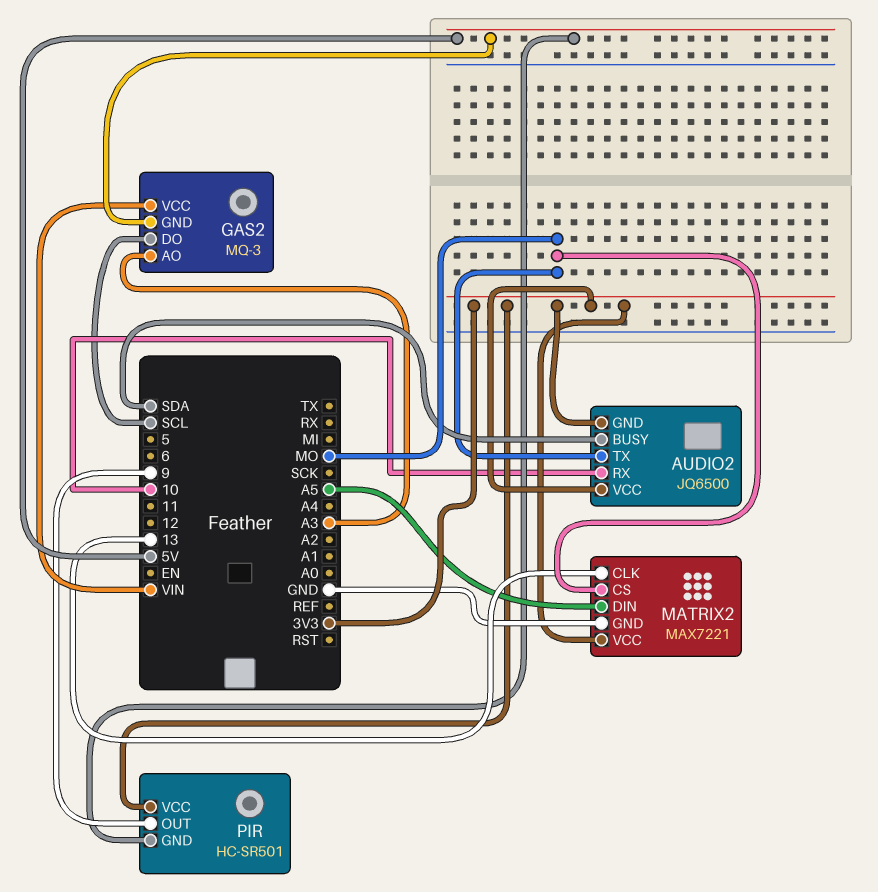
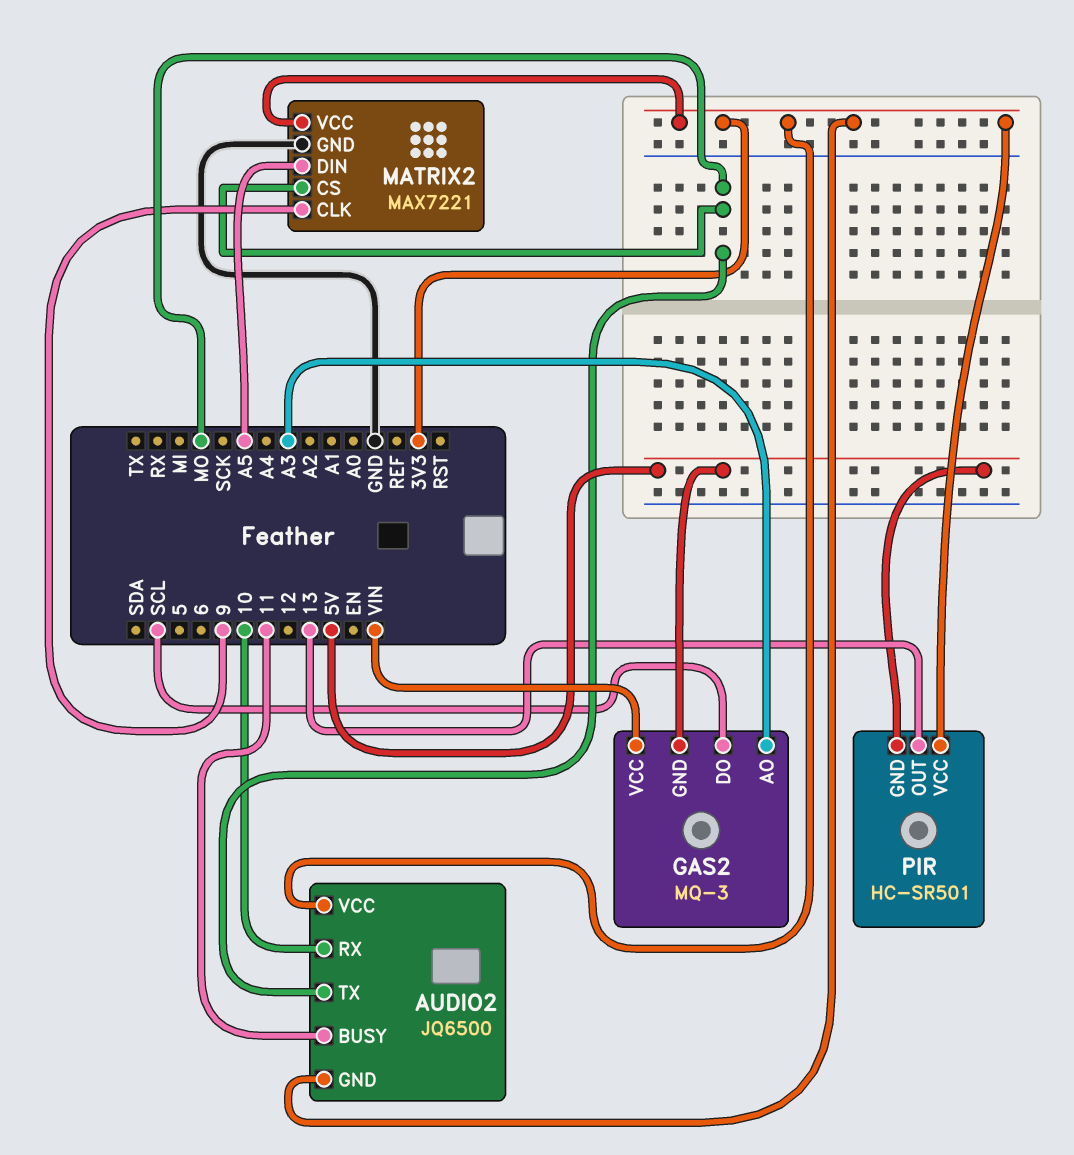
AUDIO2 pin BUSY: SDA -> 11
MATRIX2 pin CLK: 13 -> 9
PIR pin OUT: 9 -> 13

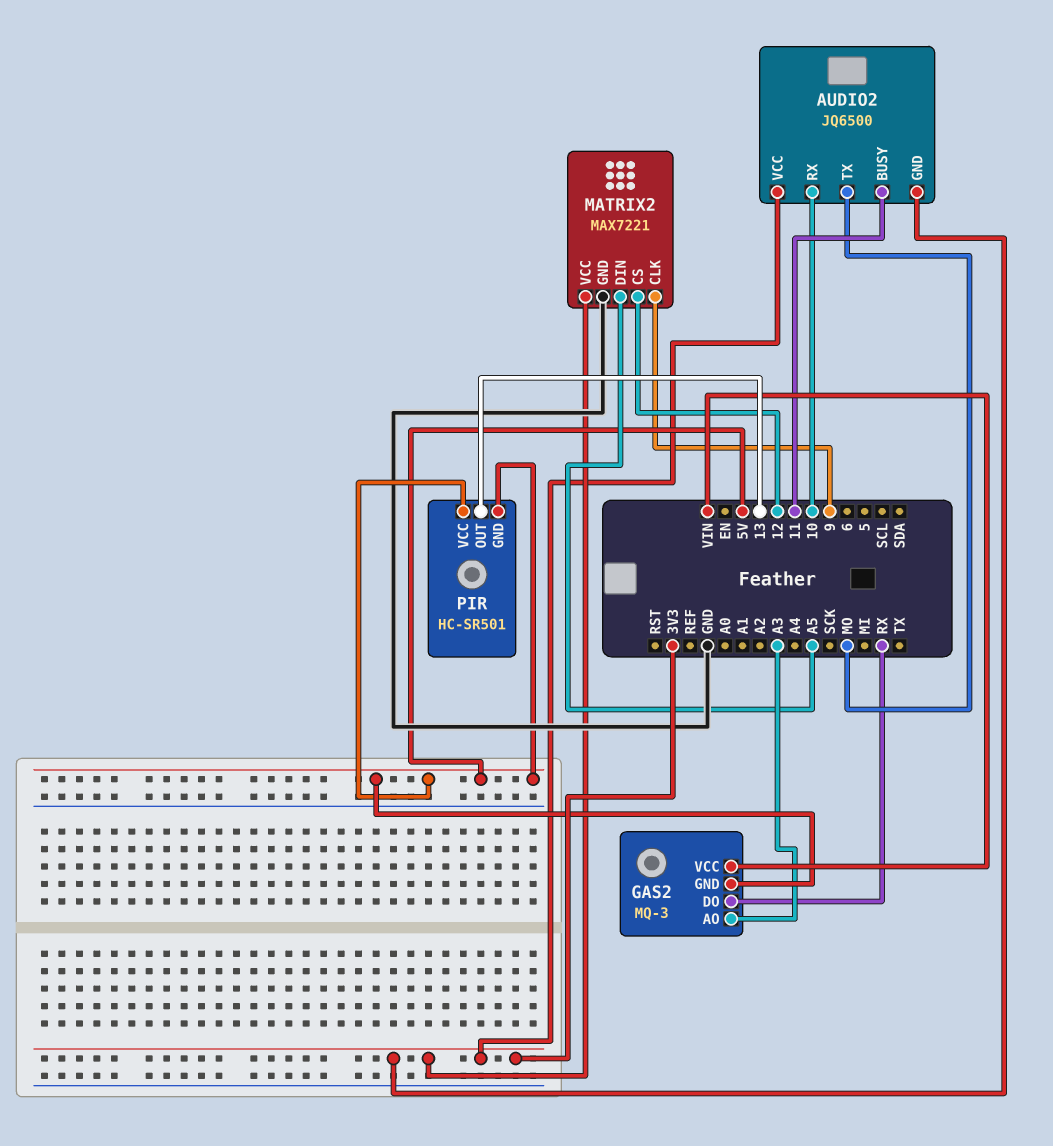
GAS2 pin DO: SCL -> RX
MATRIX2 pin CS: MO -> 12
PIR pin VCC: 3V3 -> 5V

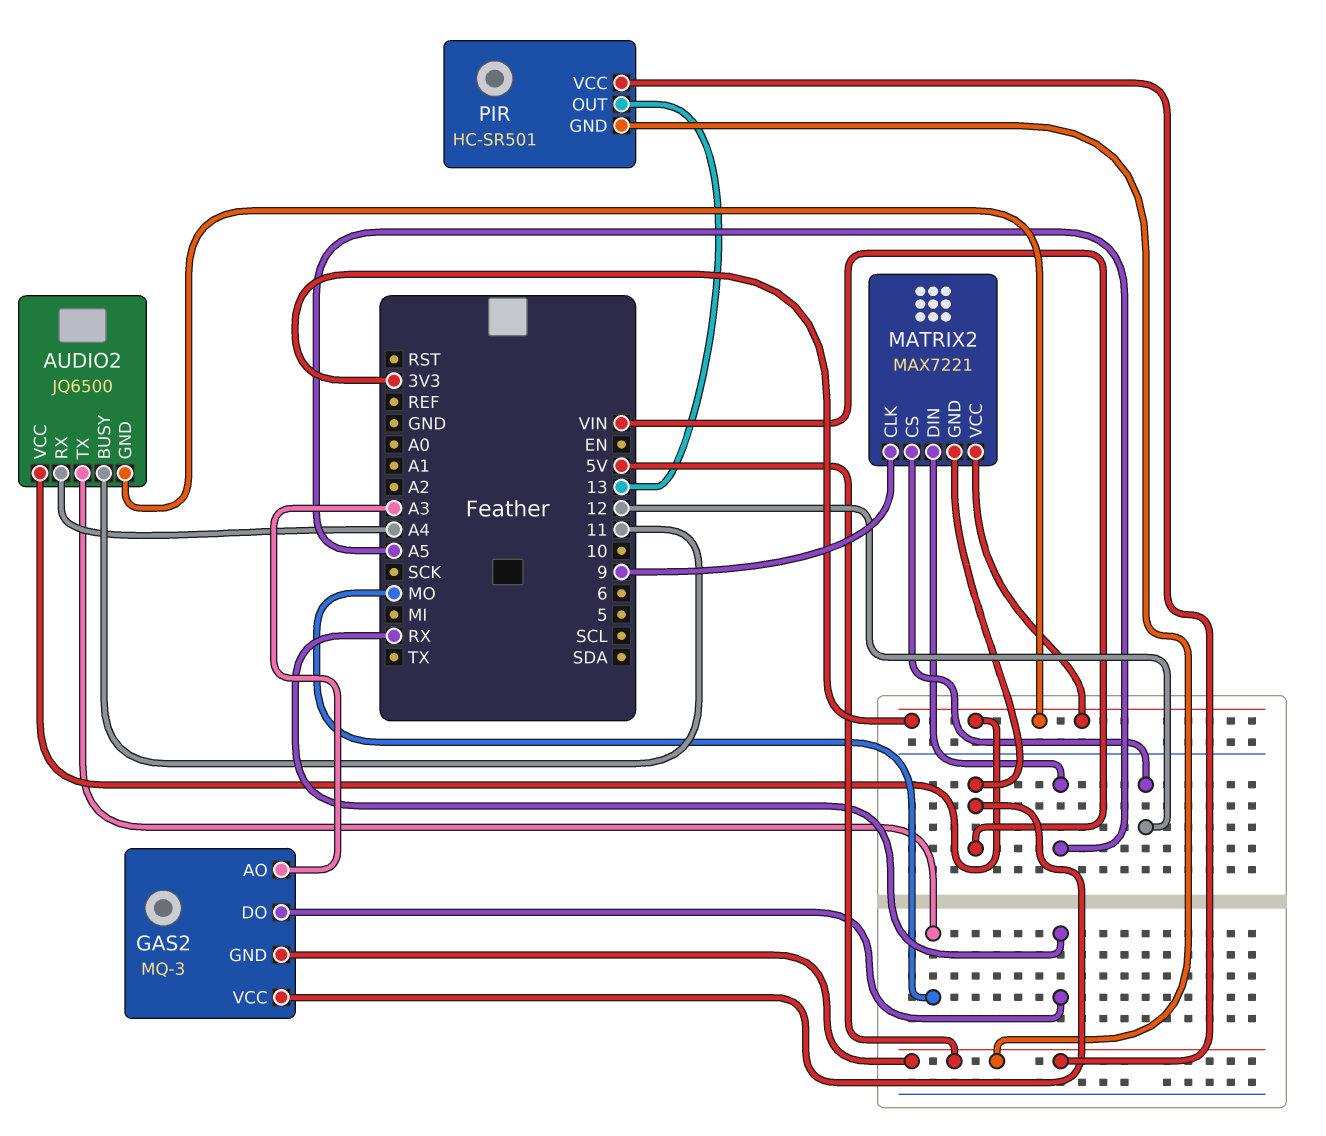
AUDIO2 pin RX: 10 -> A4
MATRIX2 pin GND: GND -> VIN

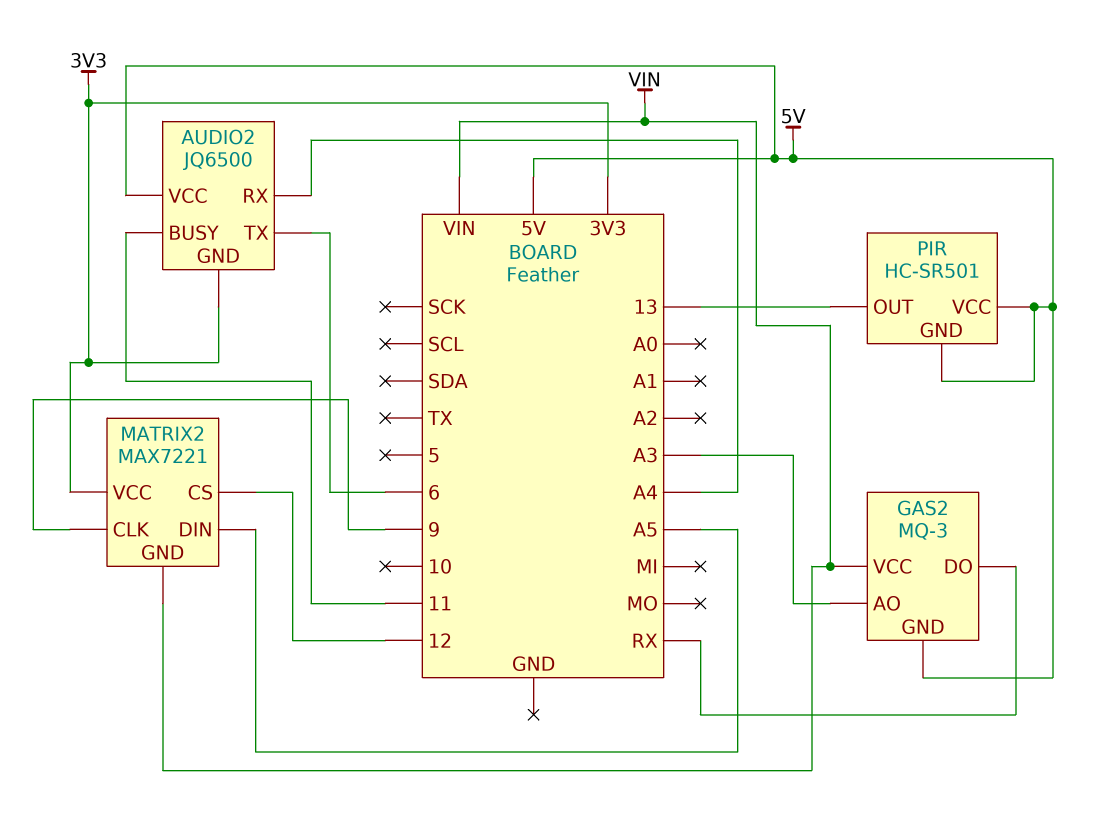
AUDIO2 pin TX: MO -> 6
AUDIO2 pin VCC: 3V3 -> 5V

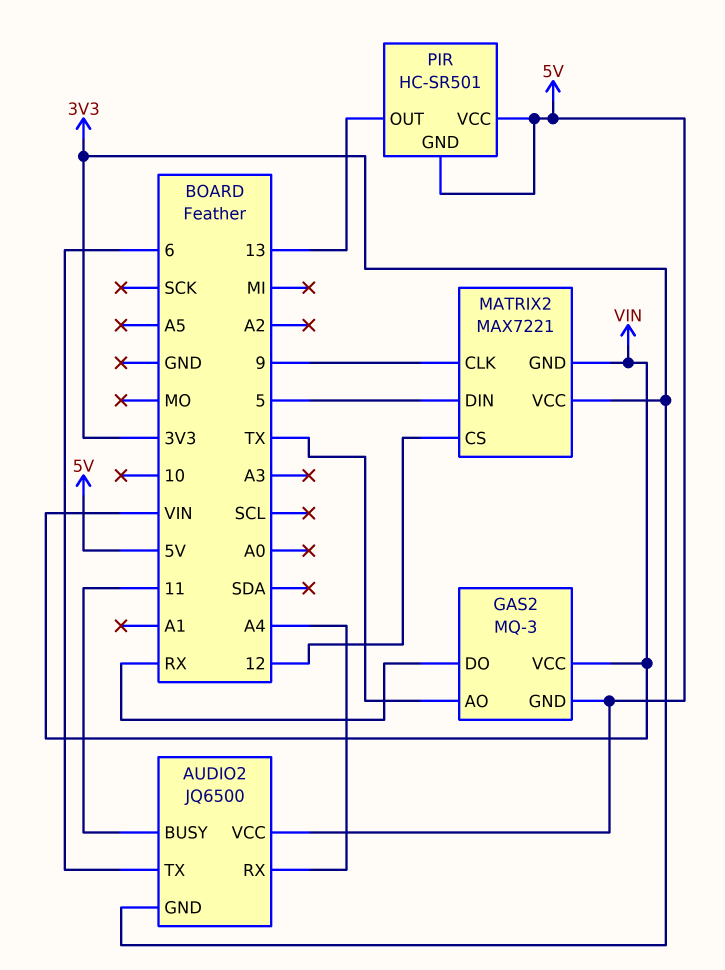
GAS2 pin AO: A3 -> TX
MATRIX2 pin DIN: A5 -> 5

